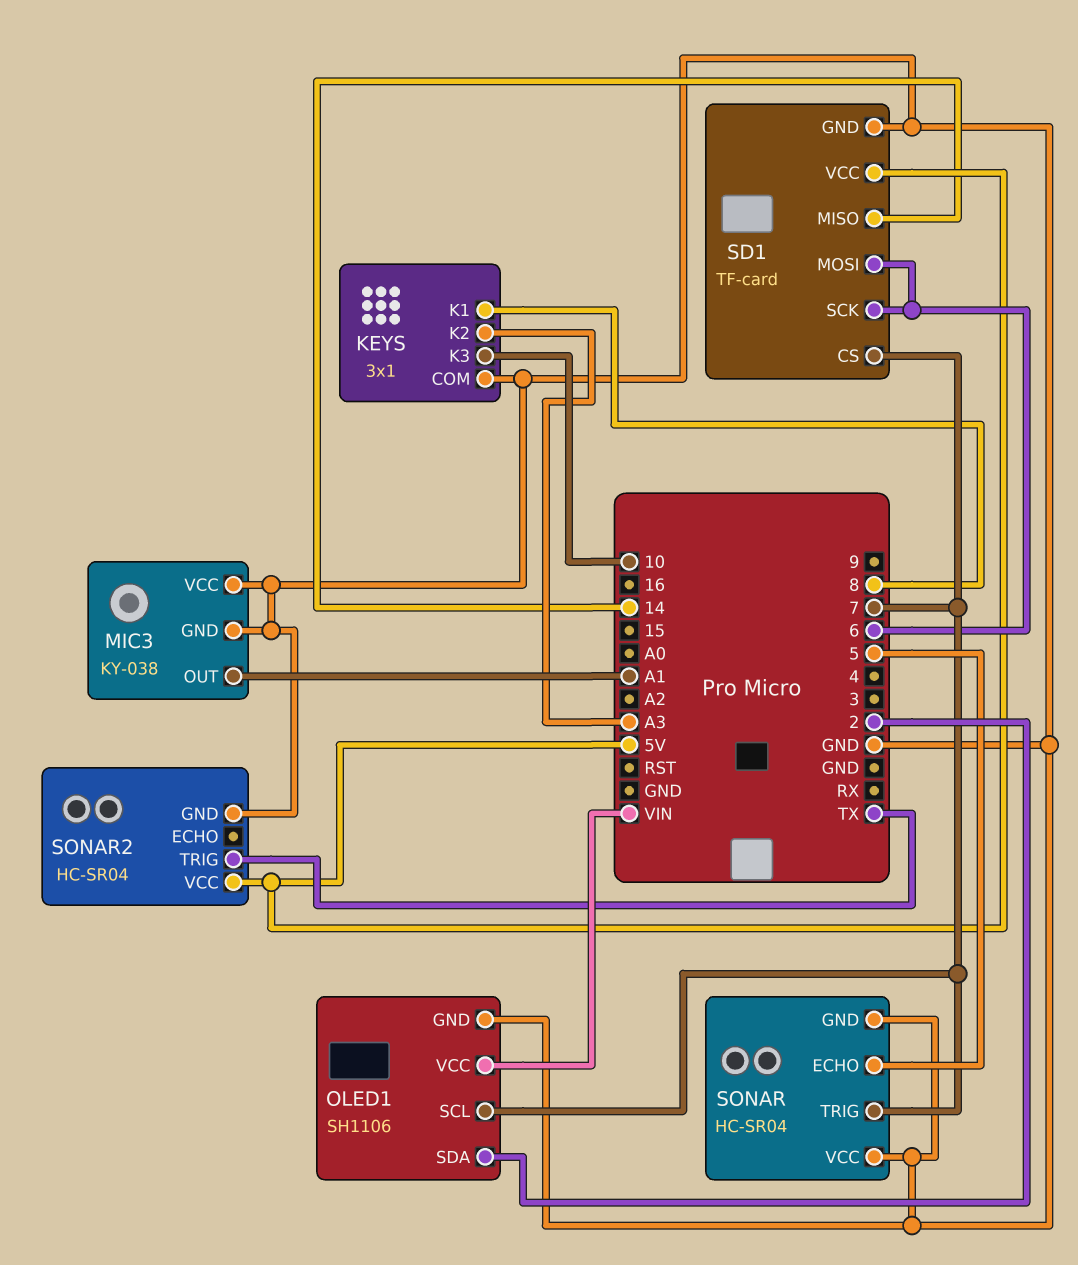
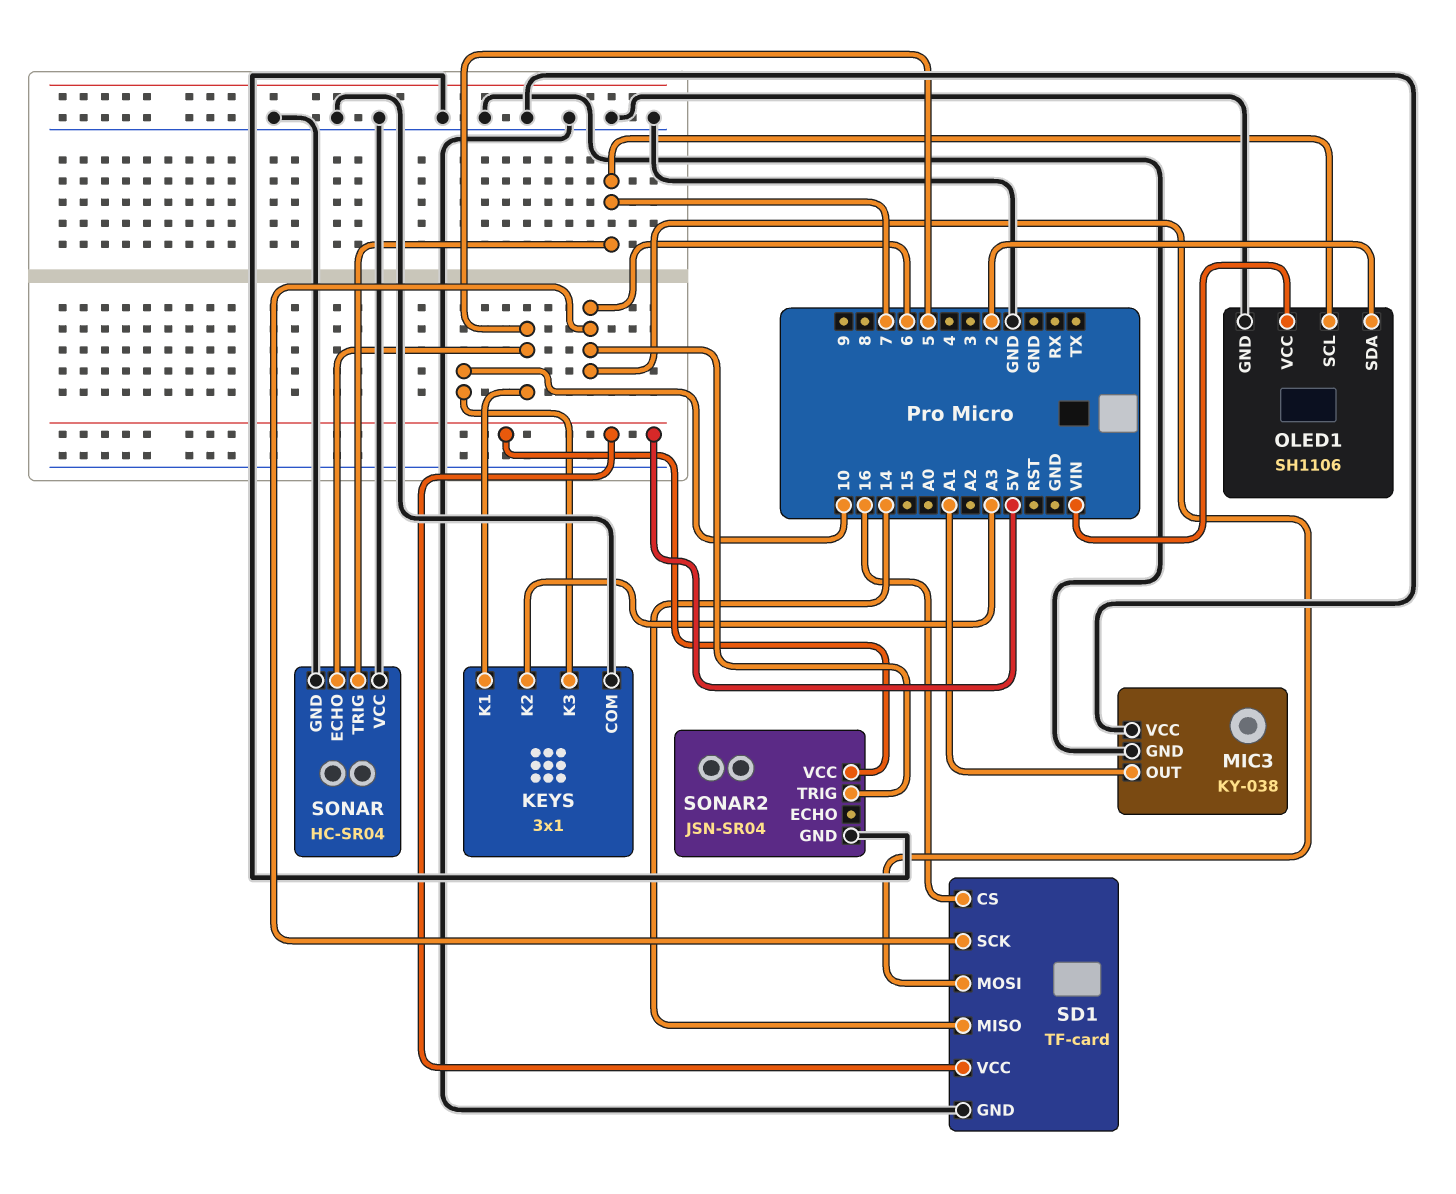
KEYS pin K1: 8 -> 5
SD1 pin CS: 7 -> 16
SONAR2: HC-SR04 -> JSN-SR04
SONAR2 pin TRIG: TX -> 6

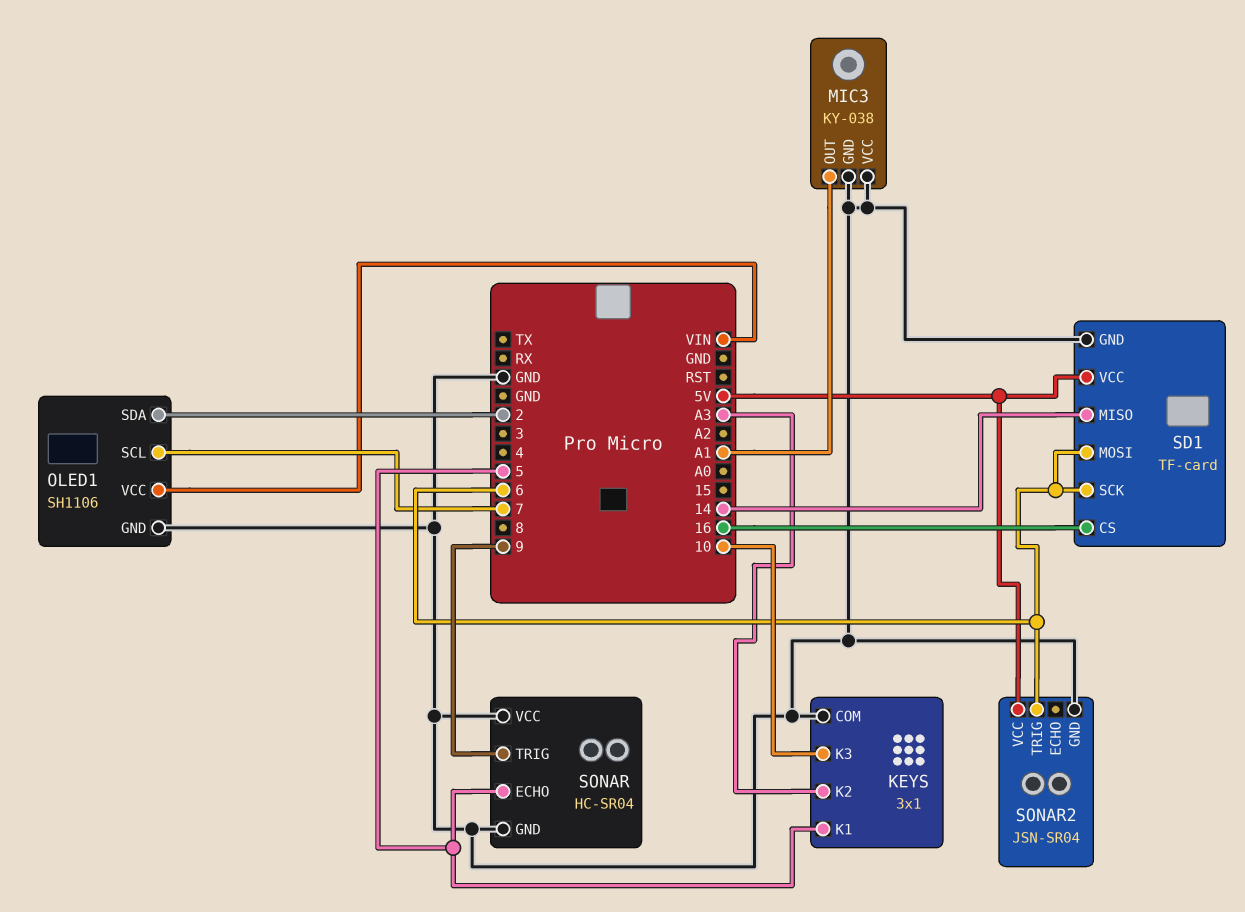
SONAR pin TRIG: 7 -> 9

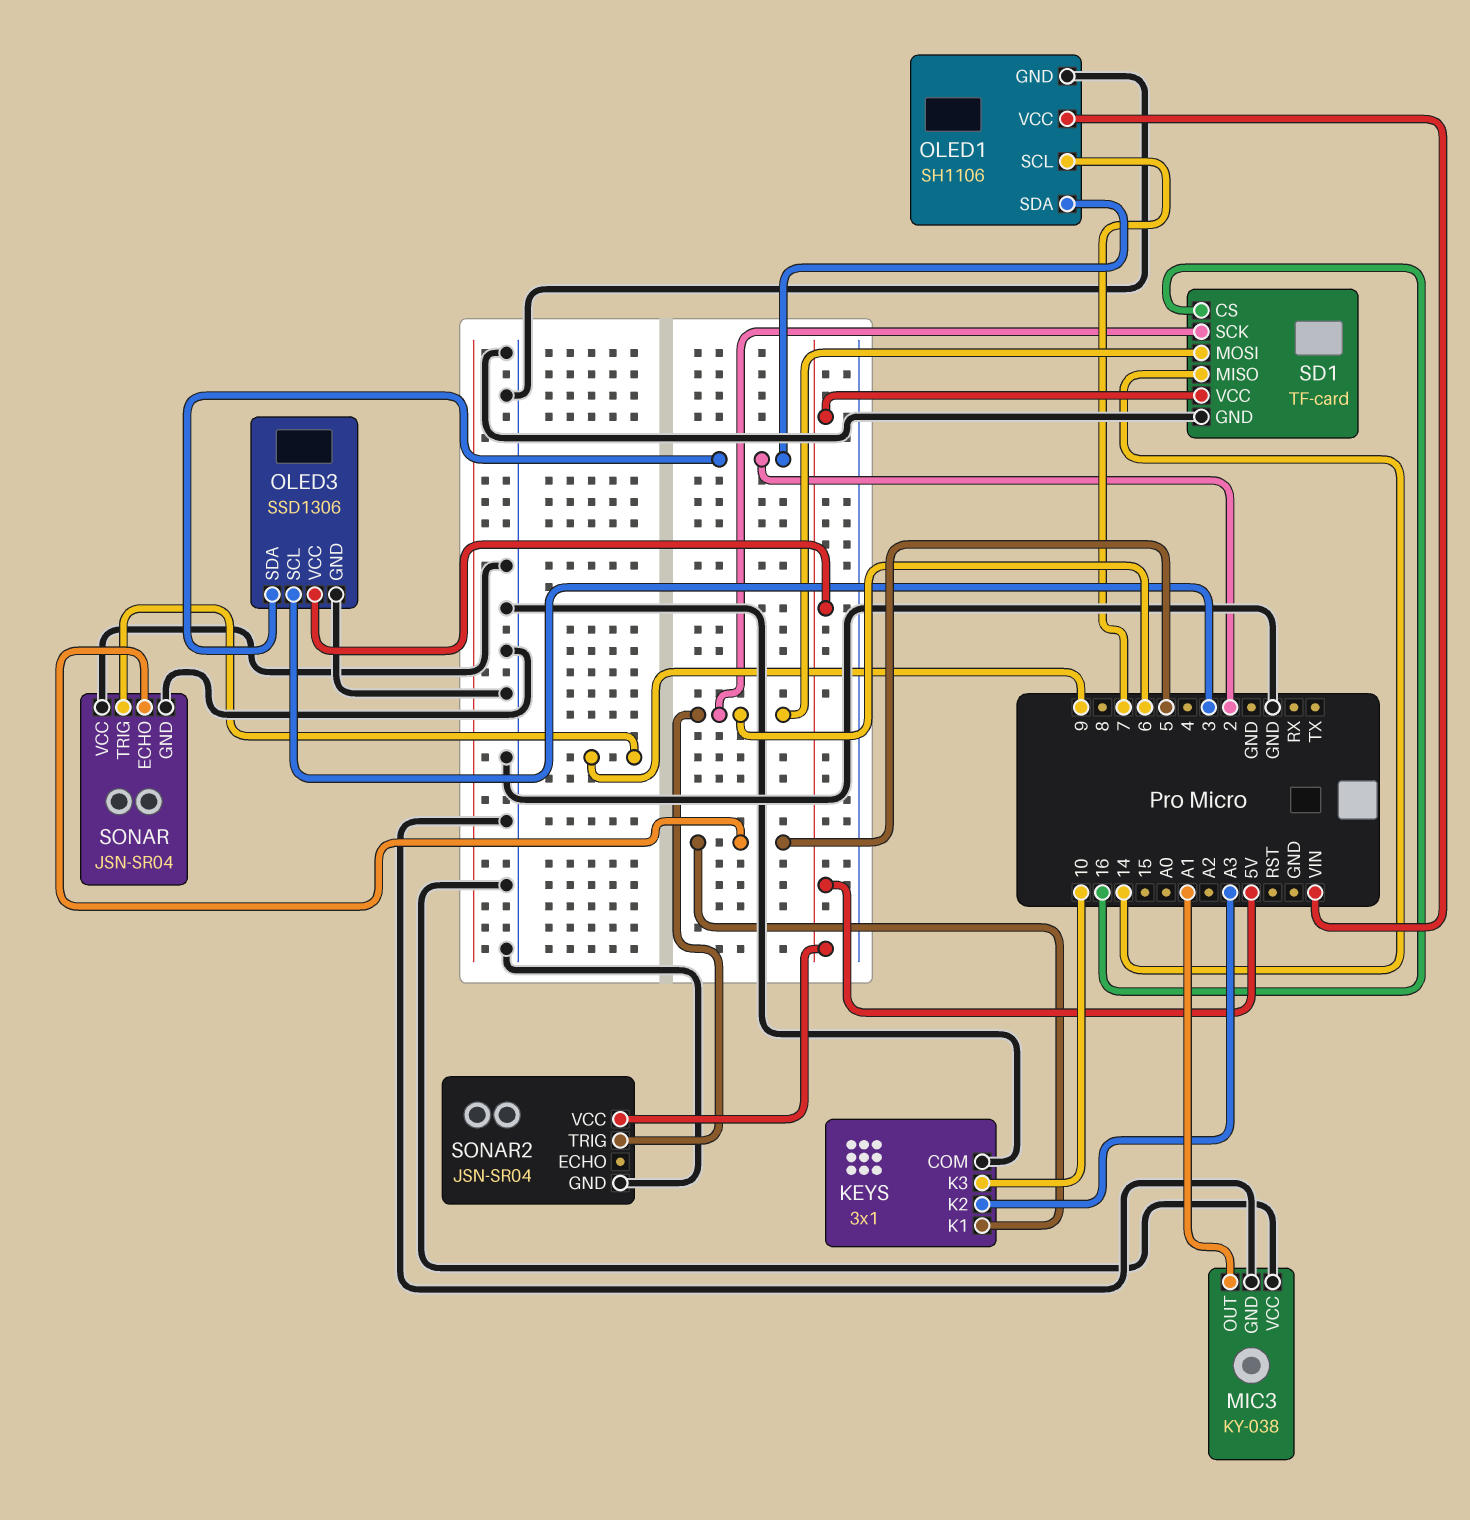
OLED3: none -> SSD1306
OLED3 pin GND: none -> GND
OLED3 pin SCL: none -> 3
OLED3 pin SDA: none -> 2
OLED3 pin VCC: none -> 5V
SONAR: HC-SR04 -> JSN-SR04

